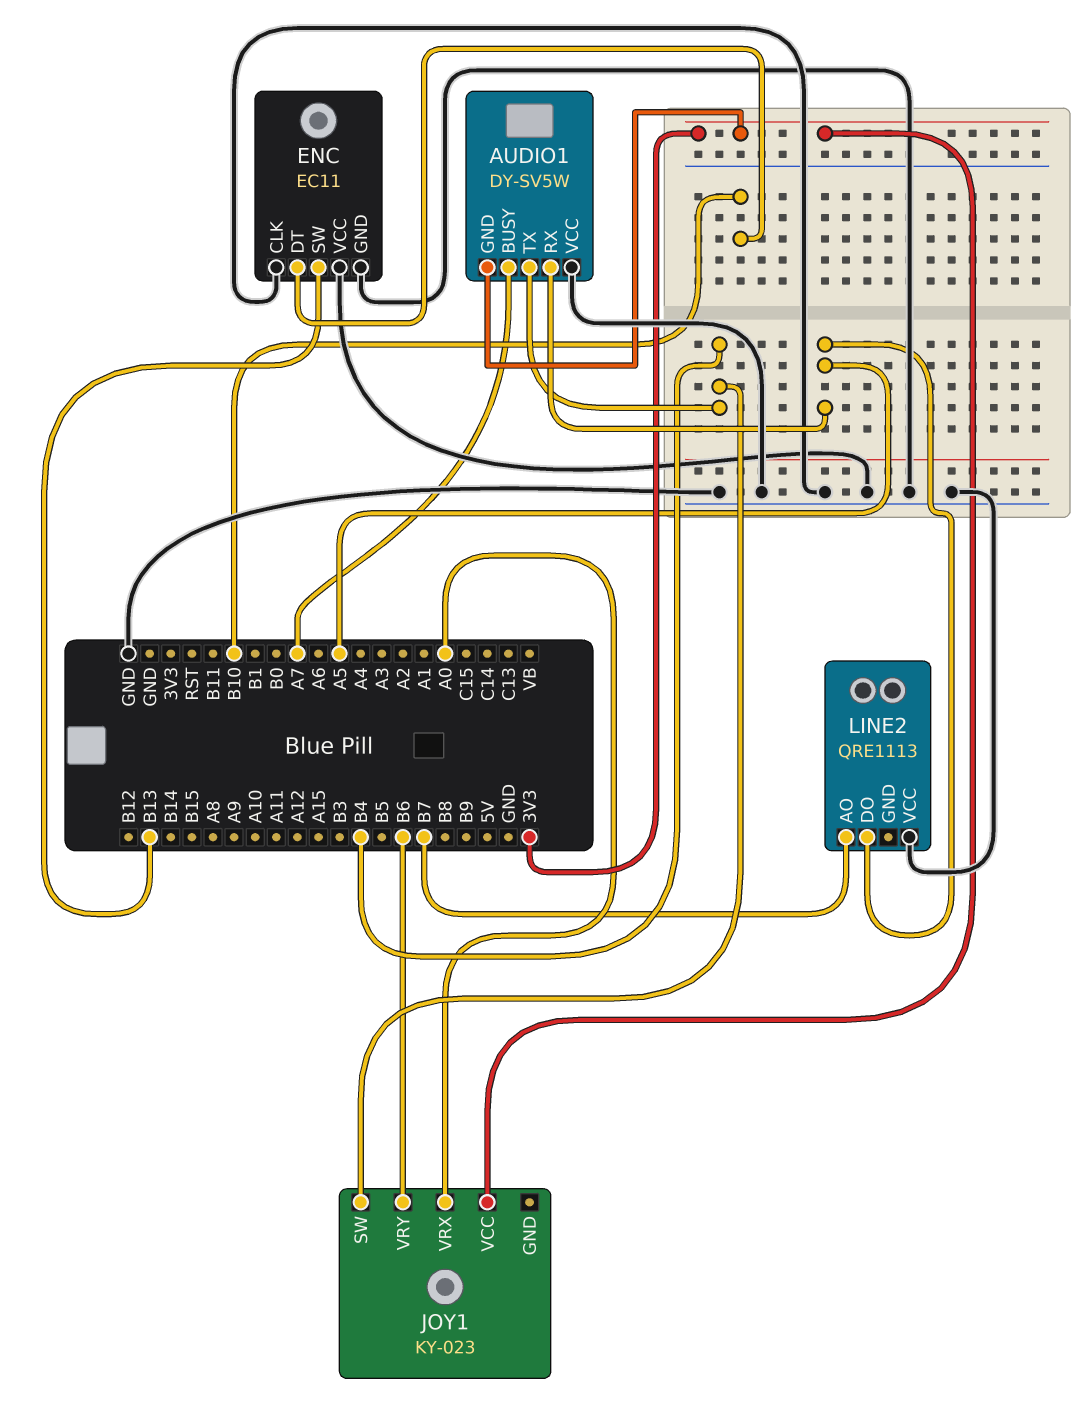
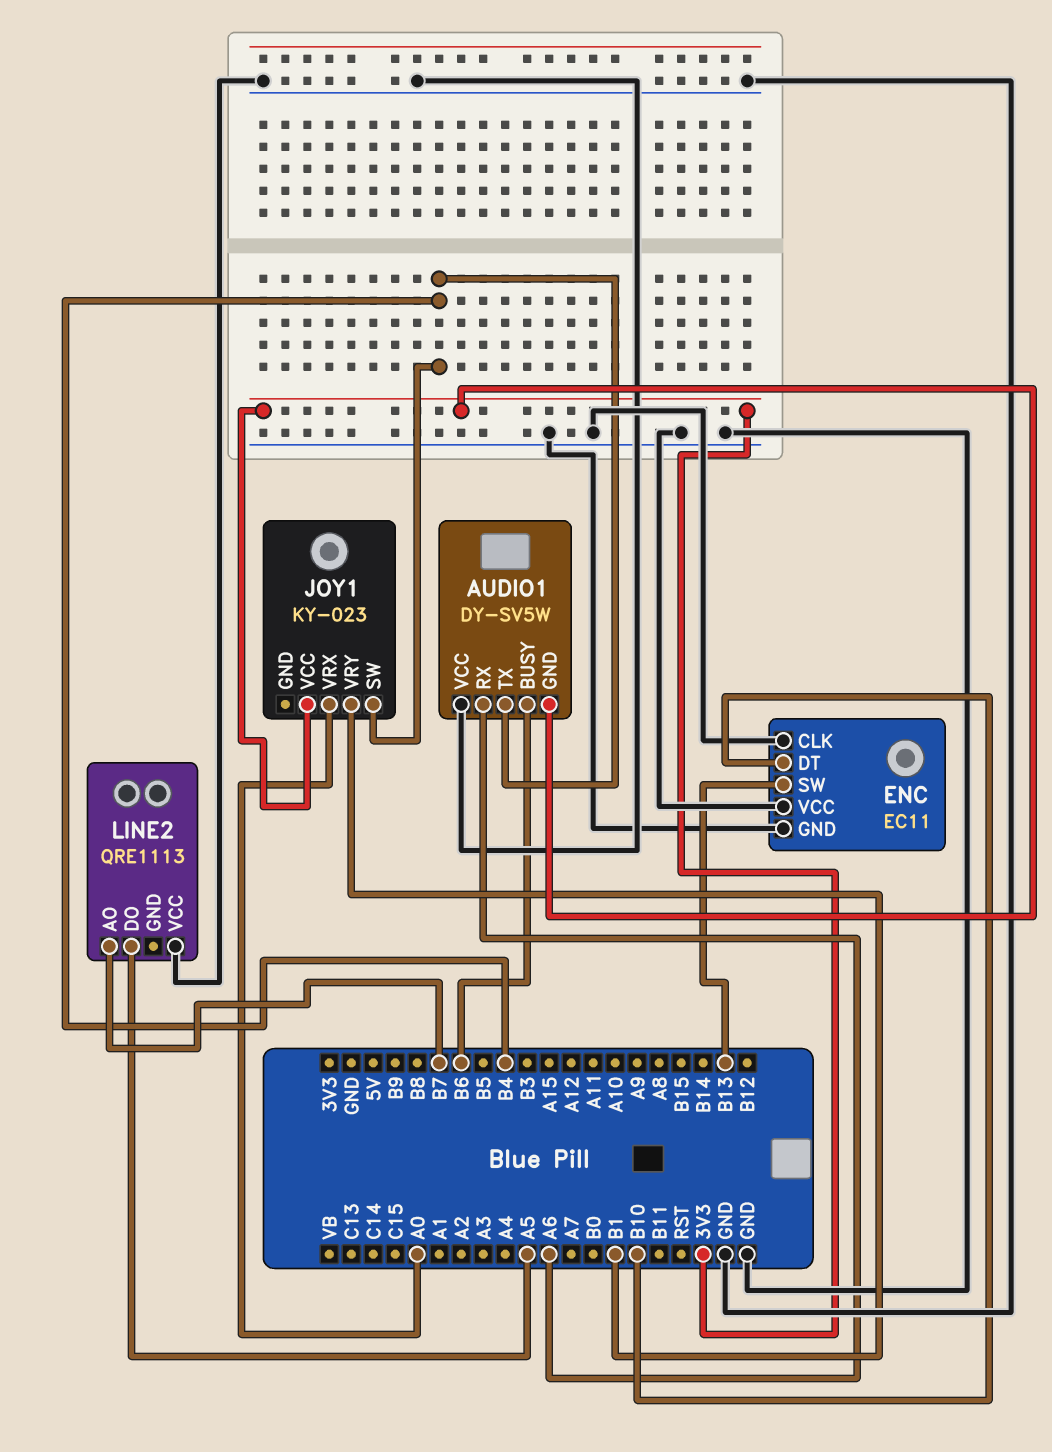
AUDIO1 pin BUSY: A7 -> B6
AUDIO1 pin RX: A5 -> A6
JOY1 pin VRY: B6 -> B1

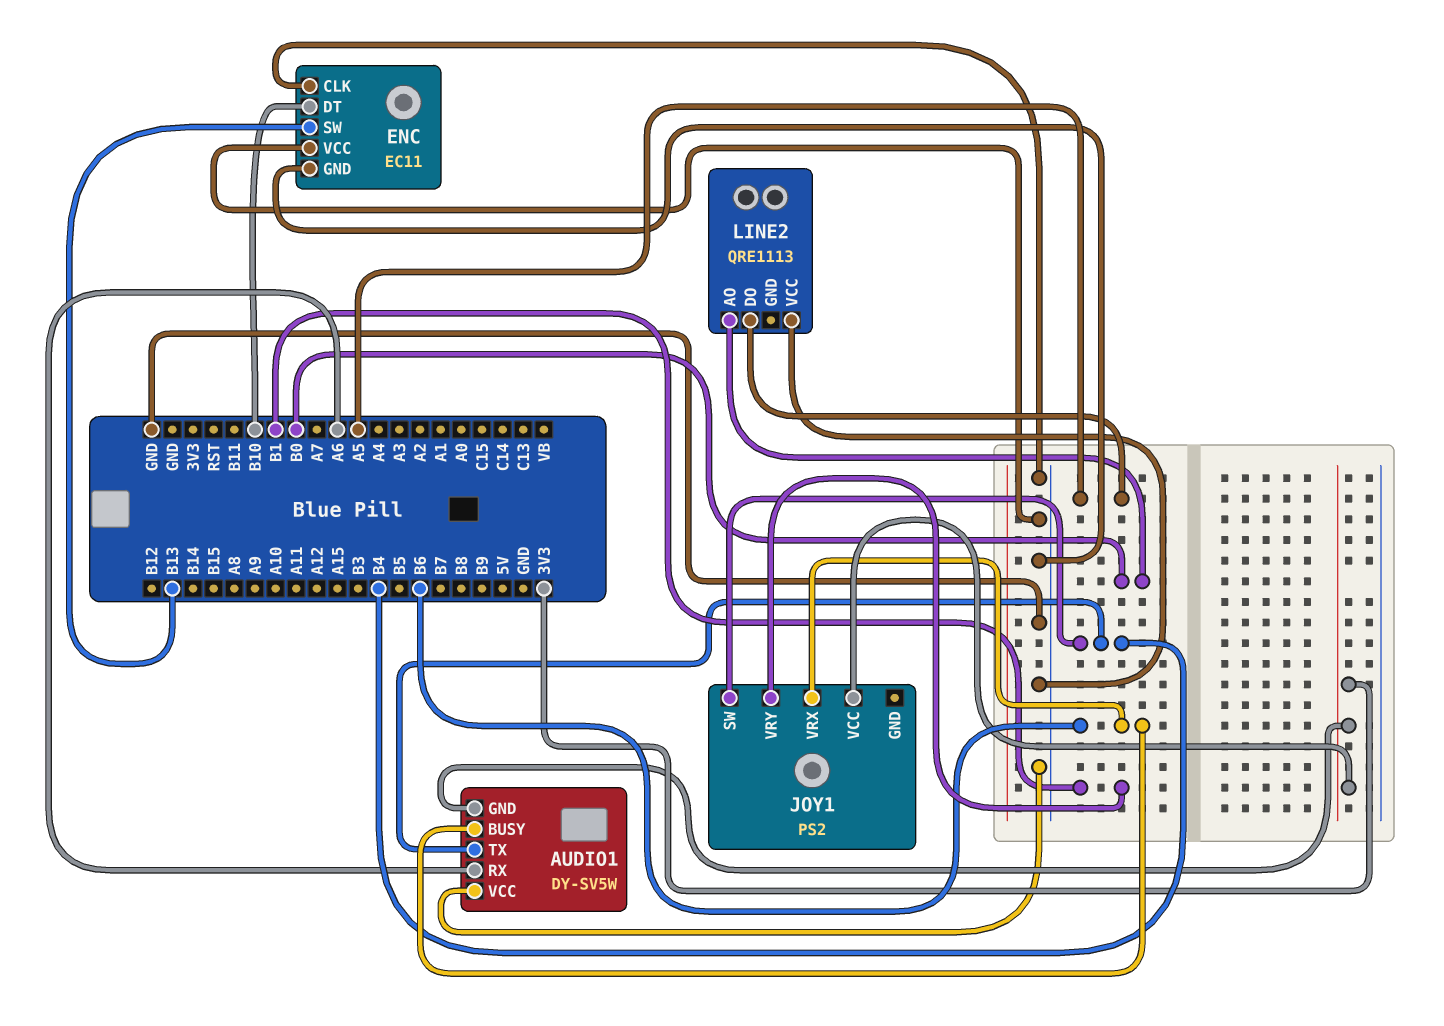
JOY1: KY-023 -> PS2
JOY1 pin VRX: A0 -> B6
LINE2 pin AO: B7 -> B0

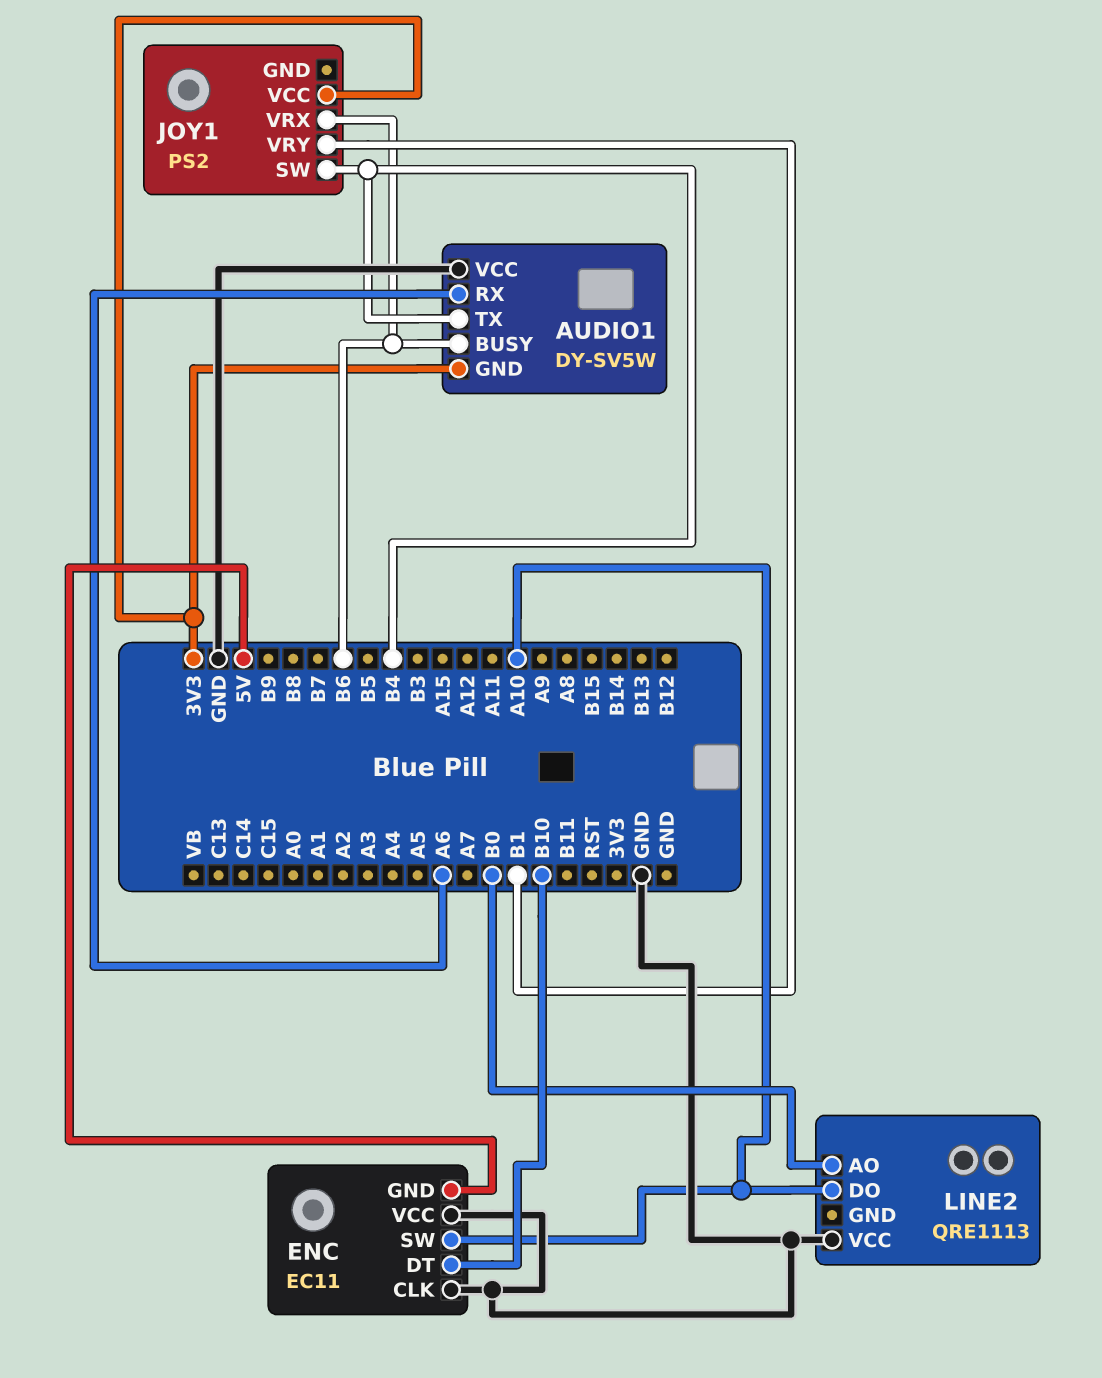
ENC pin GND: GND -> 5V
ENC pin SW: B13 -> A10
LINE2 pin DO: A5 -> A10

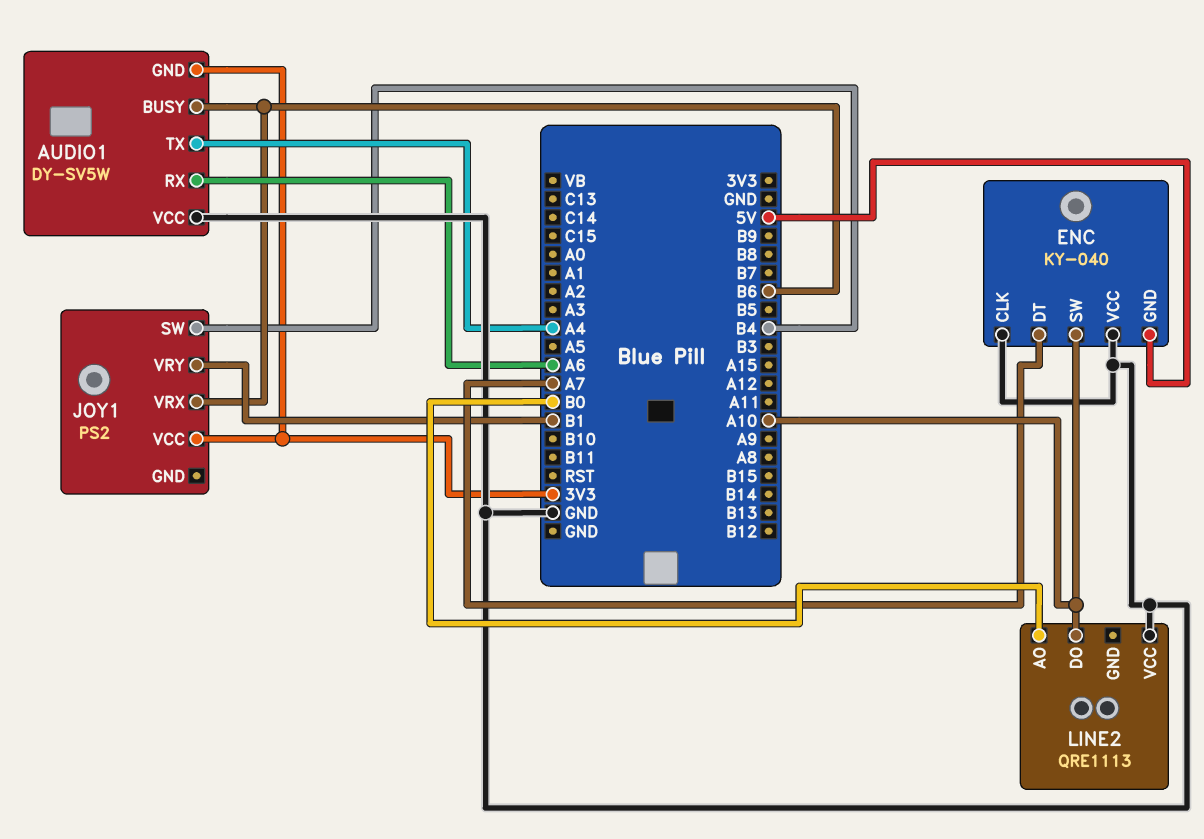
AUDIO1 pin TX: B4 -> A4
ENC: EC11 -> KY-040
ENC pin DT: B10 -> A7

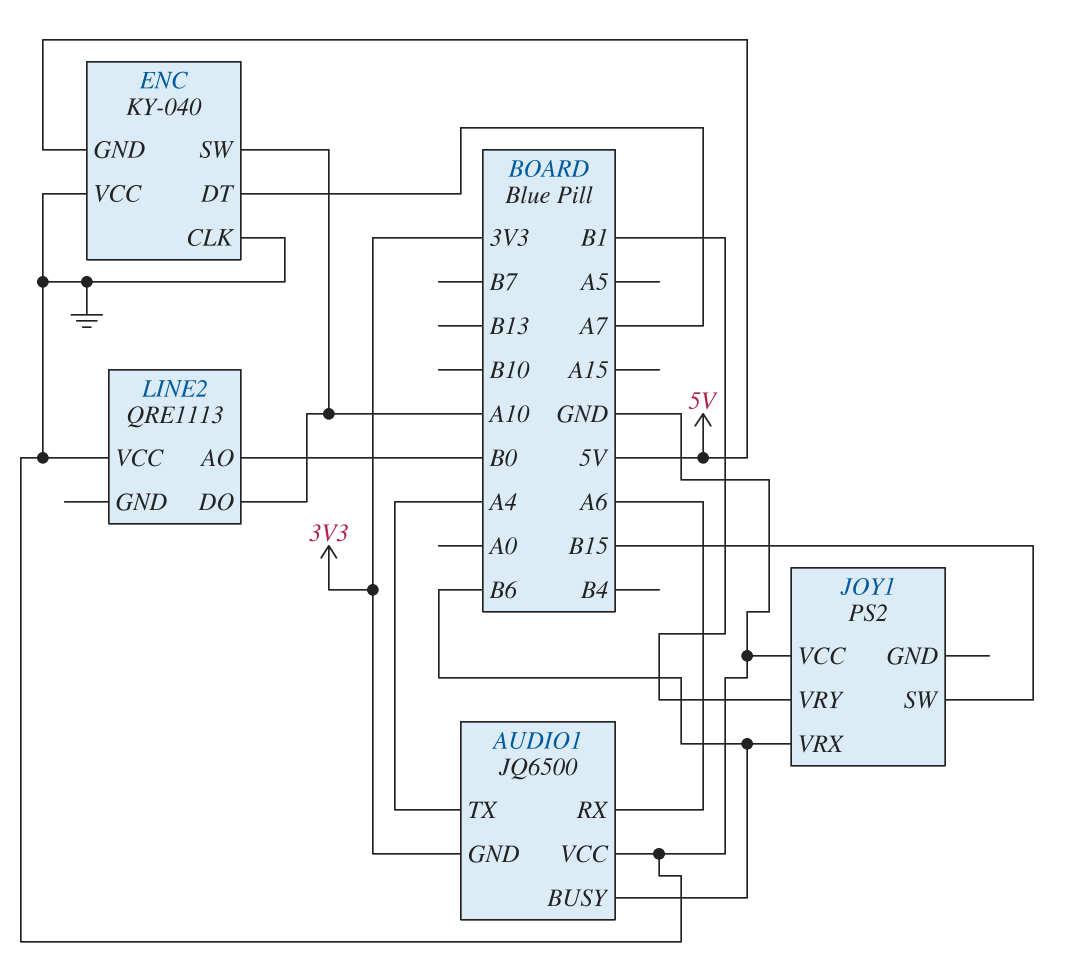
AUDIO1: DY-SV5W -> JQ6500
JOY1 pin SW: B4 -> B15
JOY1 pin VCC: 3V3 -> GND

